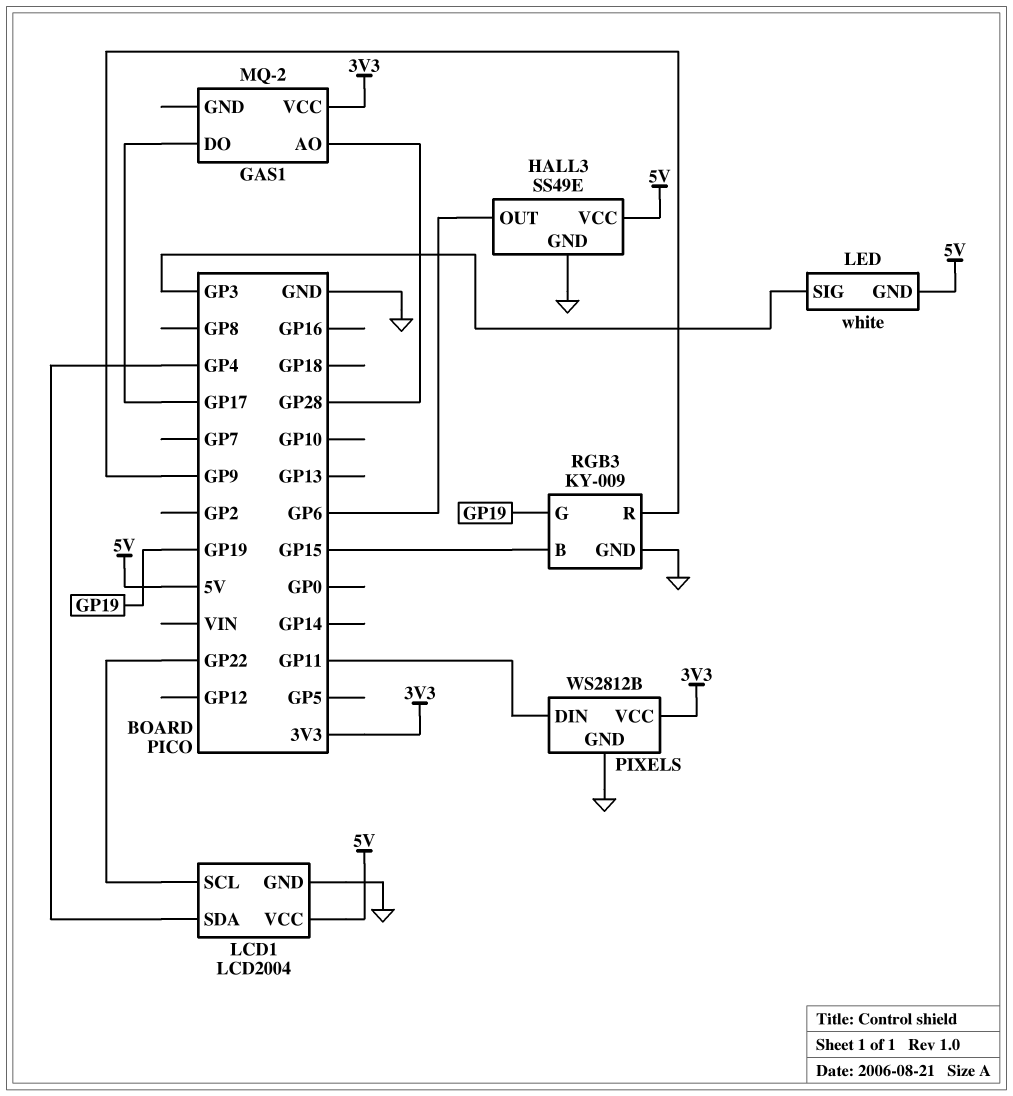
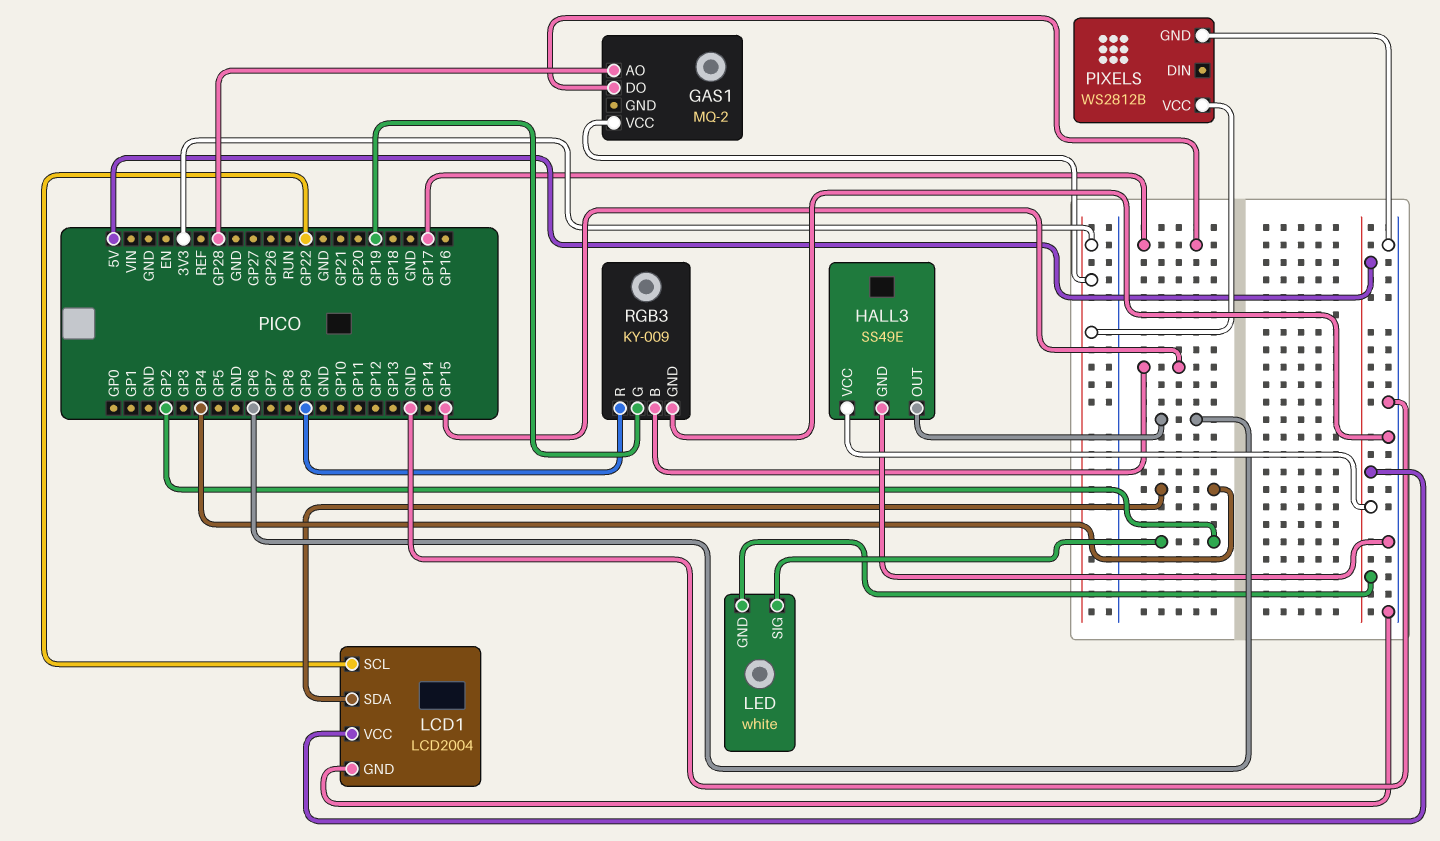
LED pin SIG: GP3 -> GP2
PIXELS pin DIN: GP11 -> none

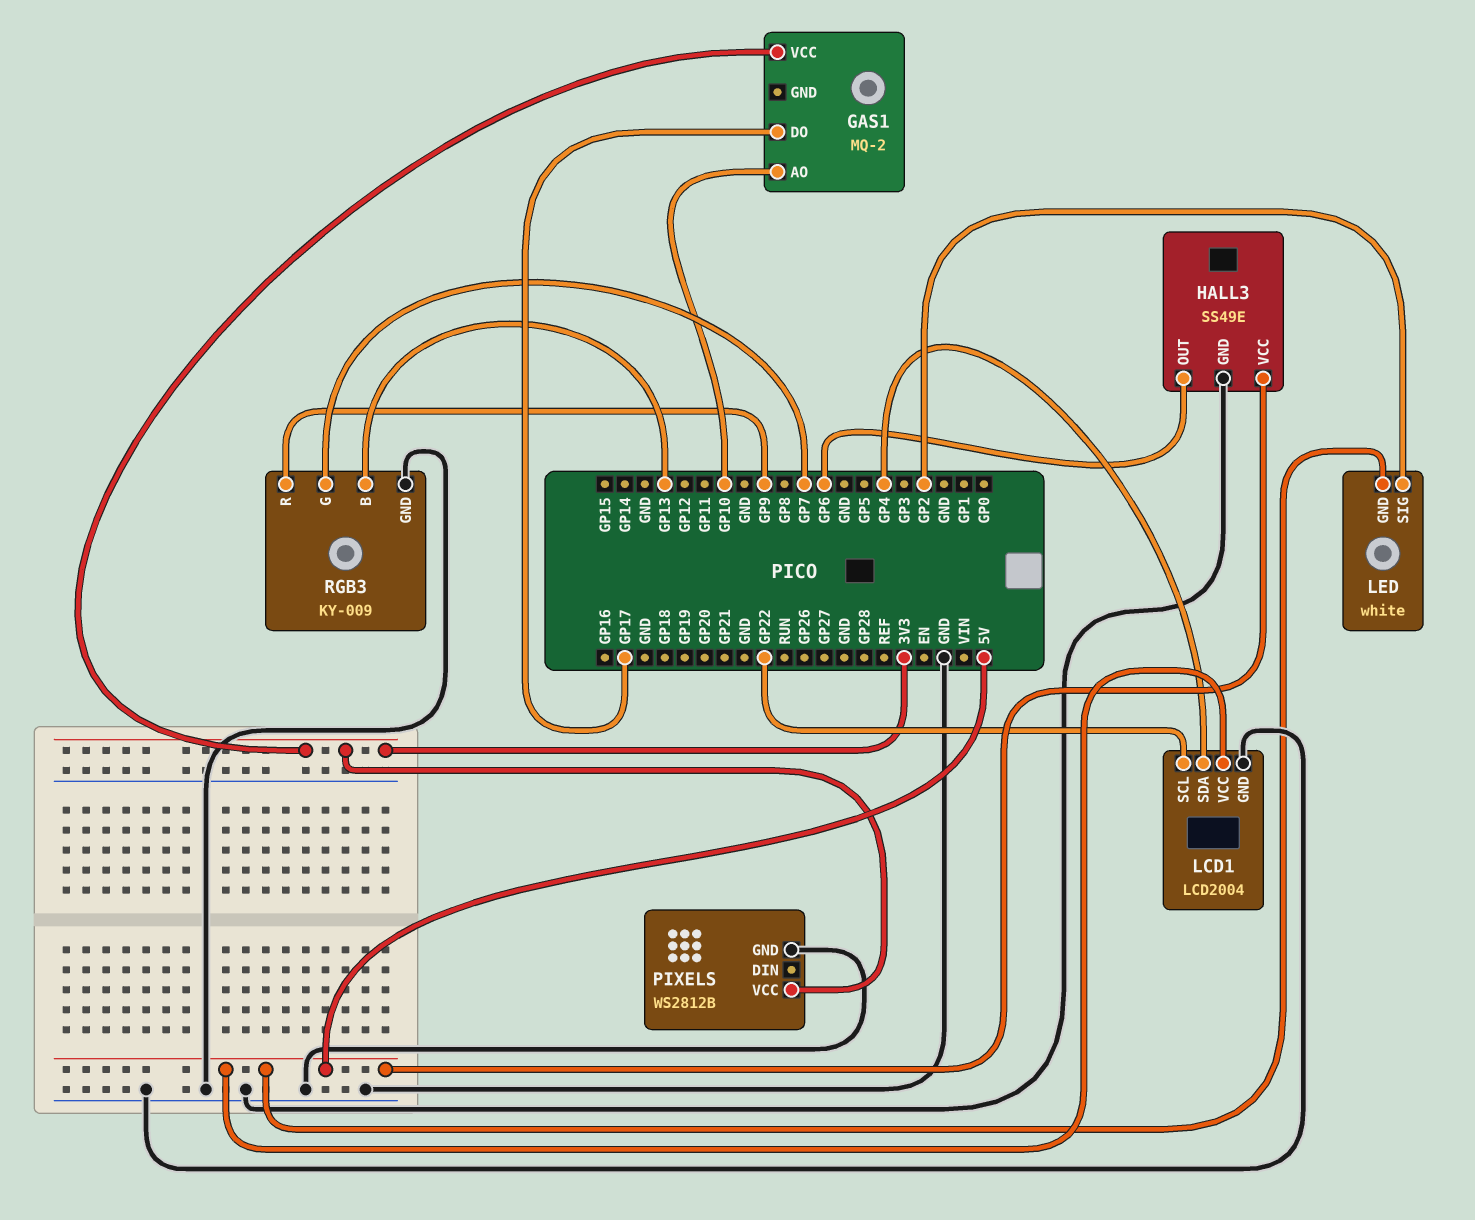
GAS1 pin AO: GP28 -> GP10
RGB3 pin B: GP15 -> GP13
RGB3 pin G: GP19 -> GP7

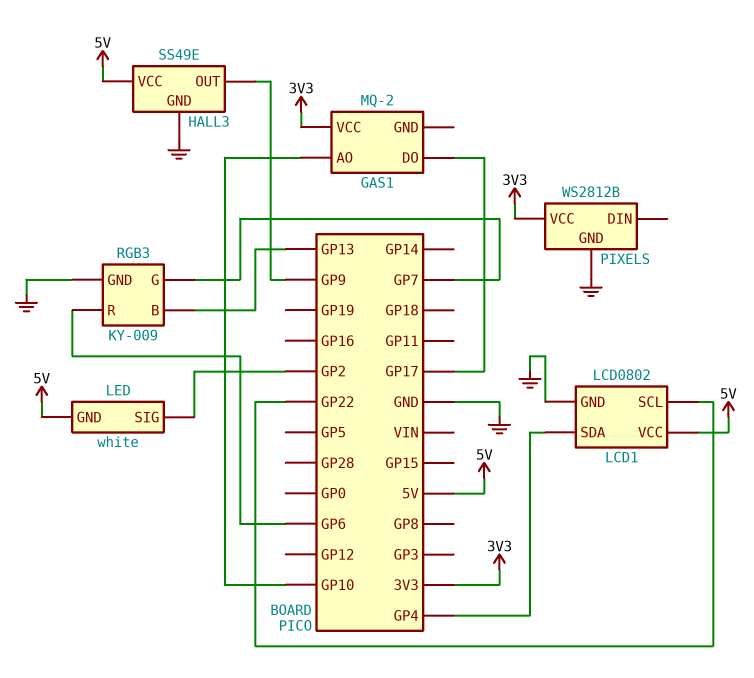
HALL3 pin OUT: GP6 -> GP9
LCD1: LCD2004 -> LCD0802
RGB3 pin R: GP9 -> GP6

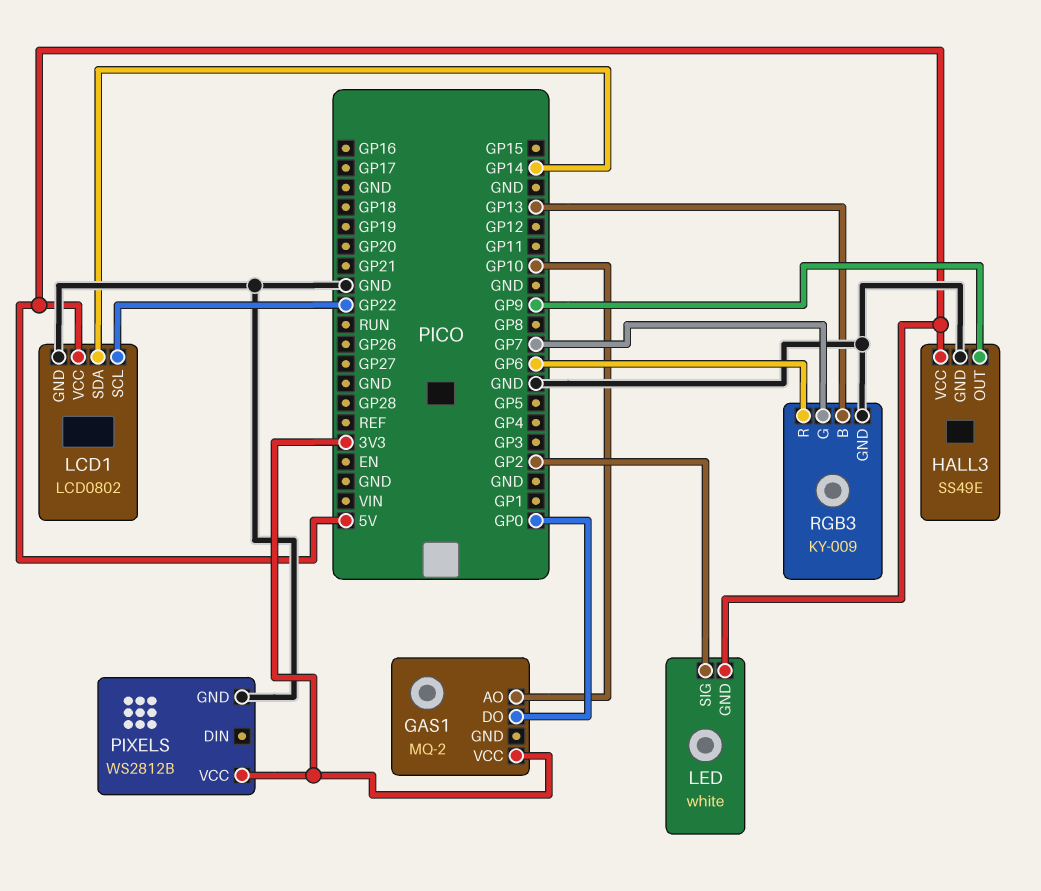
GAS1 pin DO: GP17 -> GP0
LCD1 pin SDA: GP4 -> GP14

